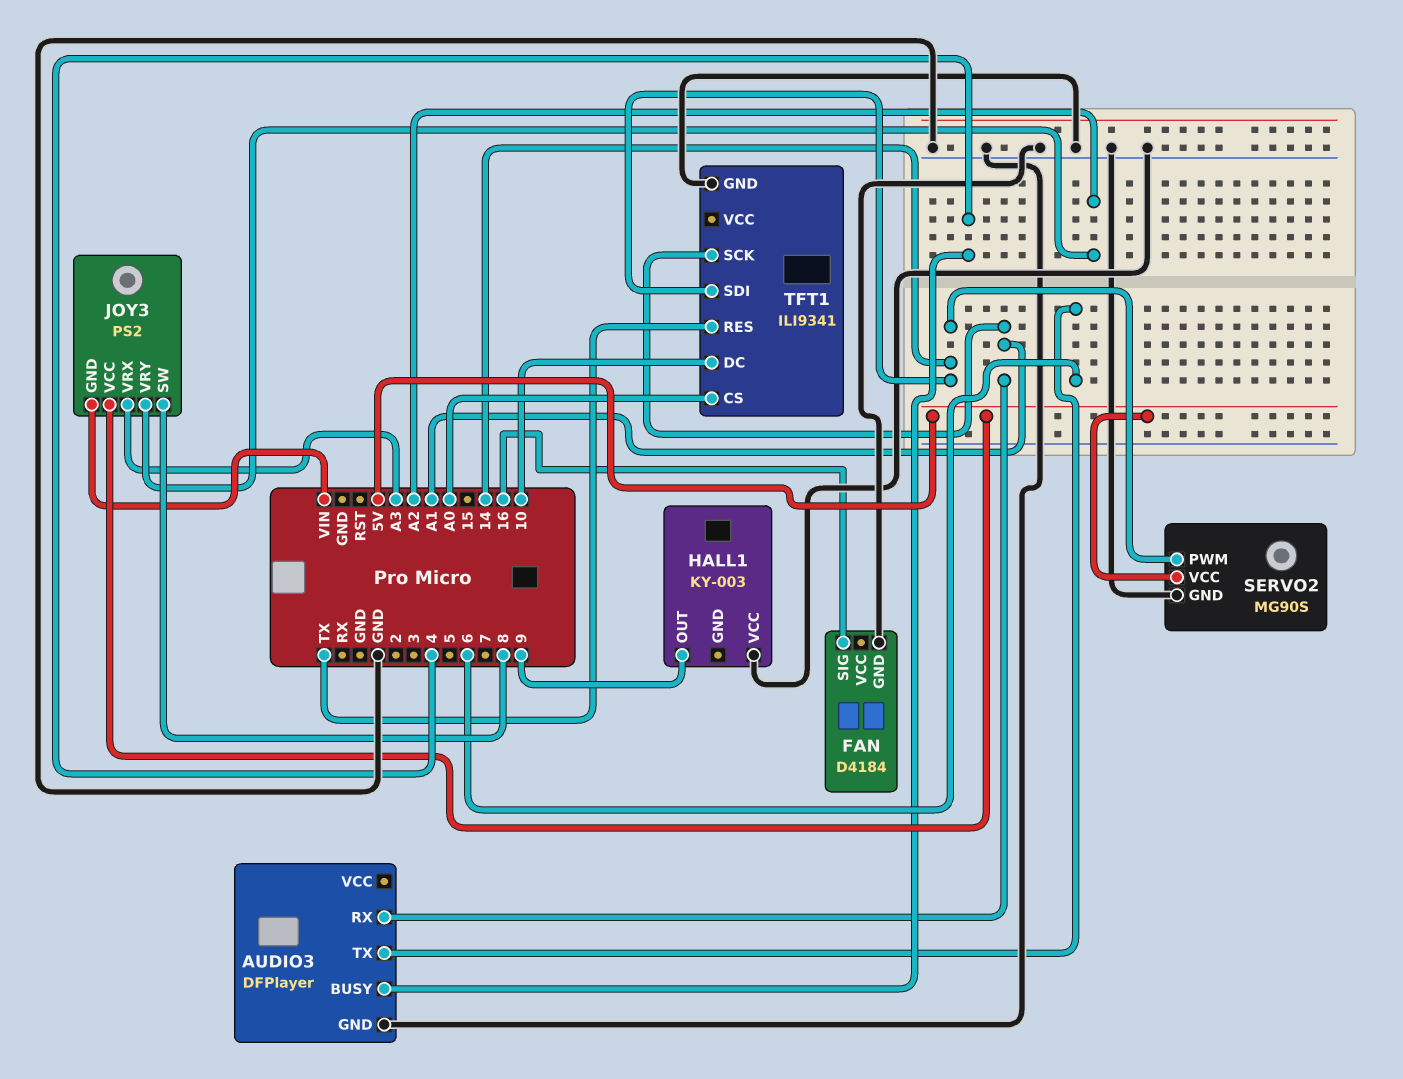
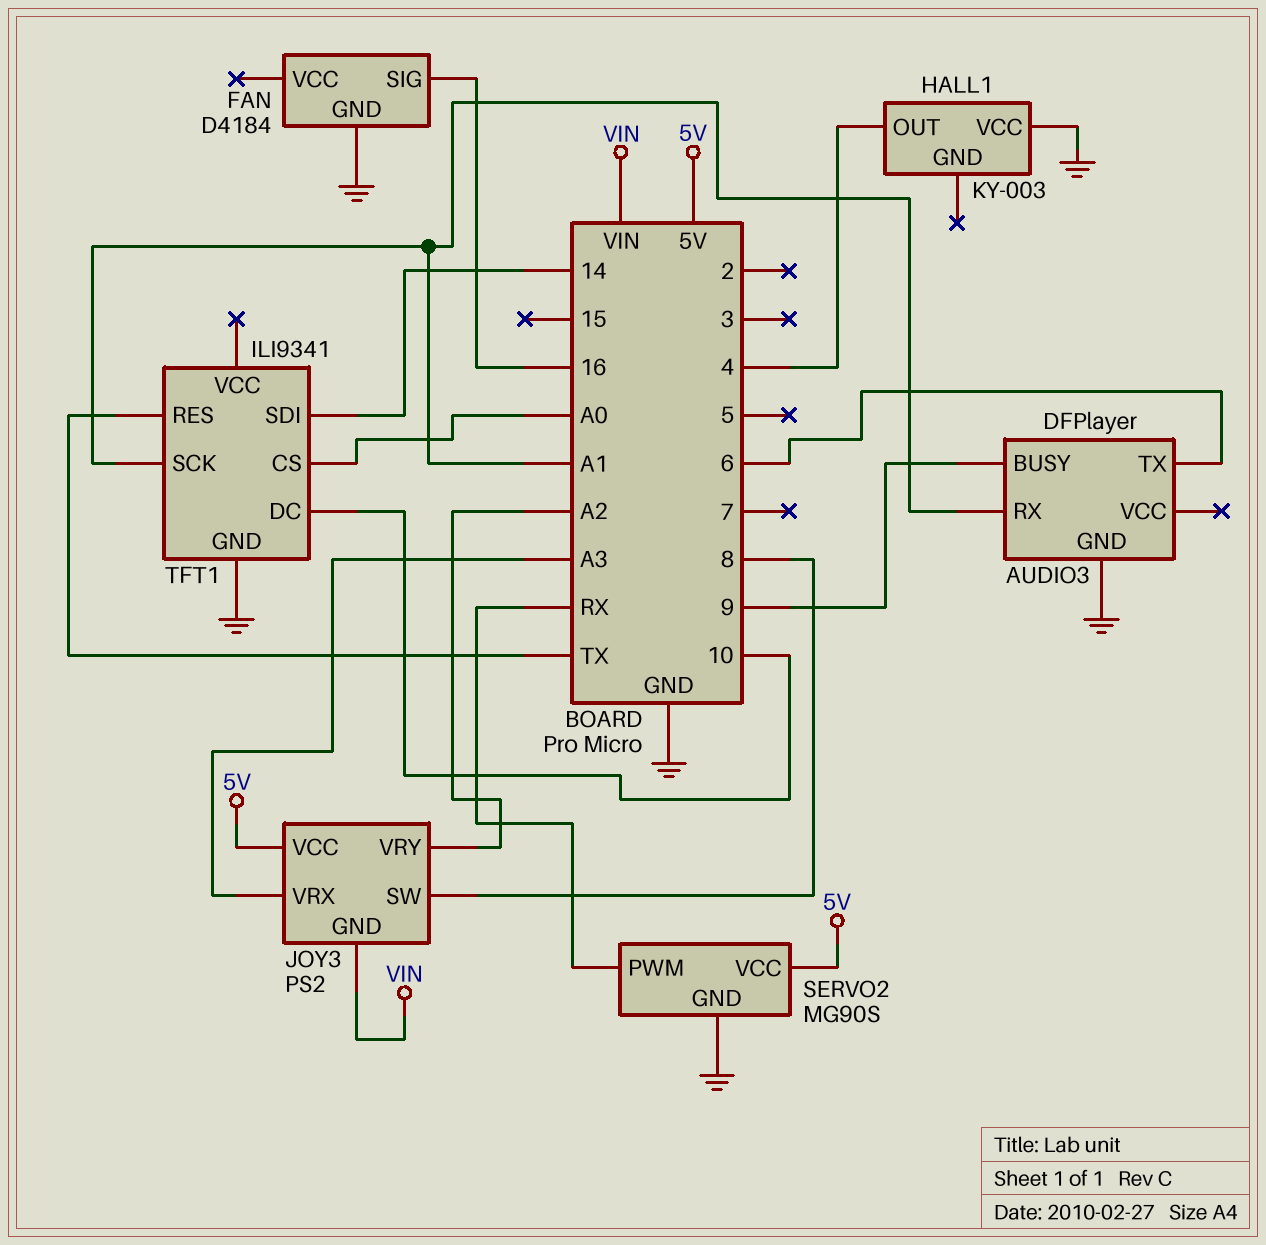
AUDIO3 pin BUSY: 4 -> 9
HALL1 pin OUT: 9 -> 4
SERVO2 pin PWM: 14 -> RX

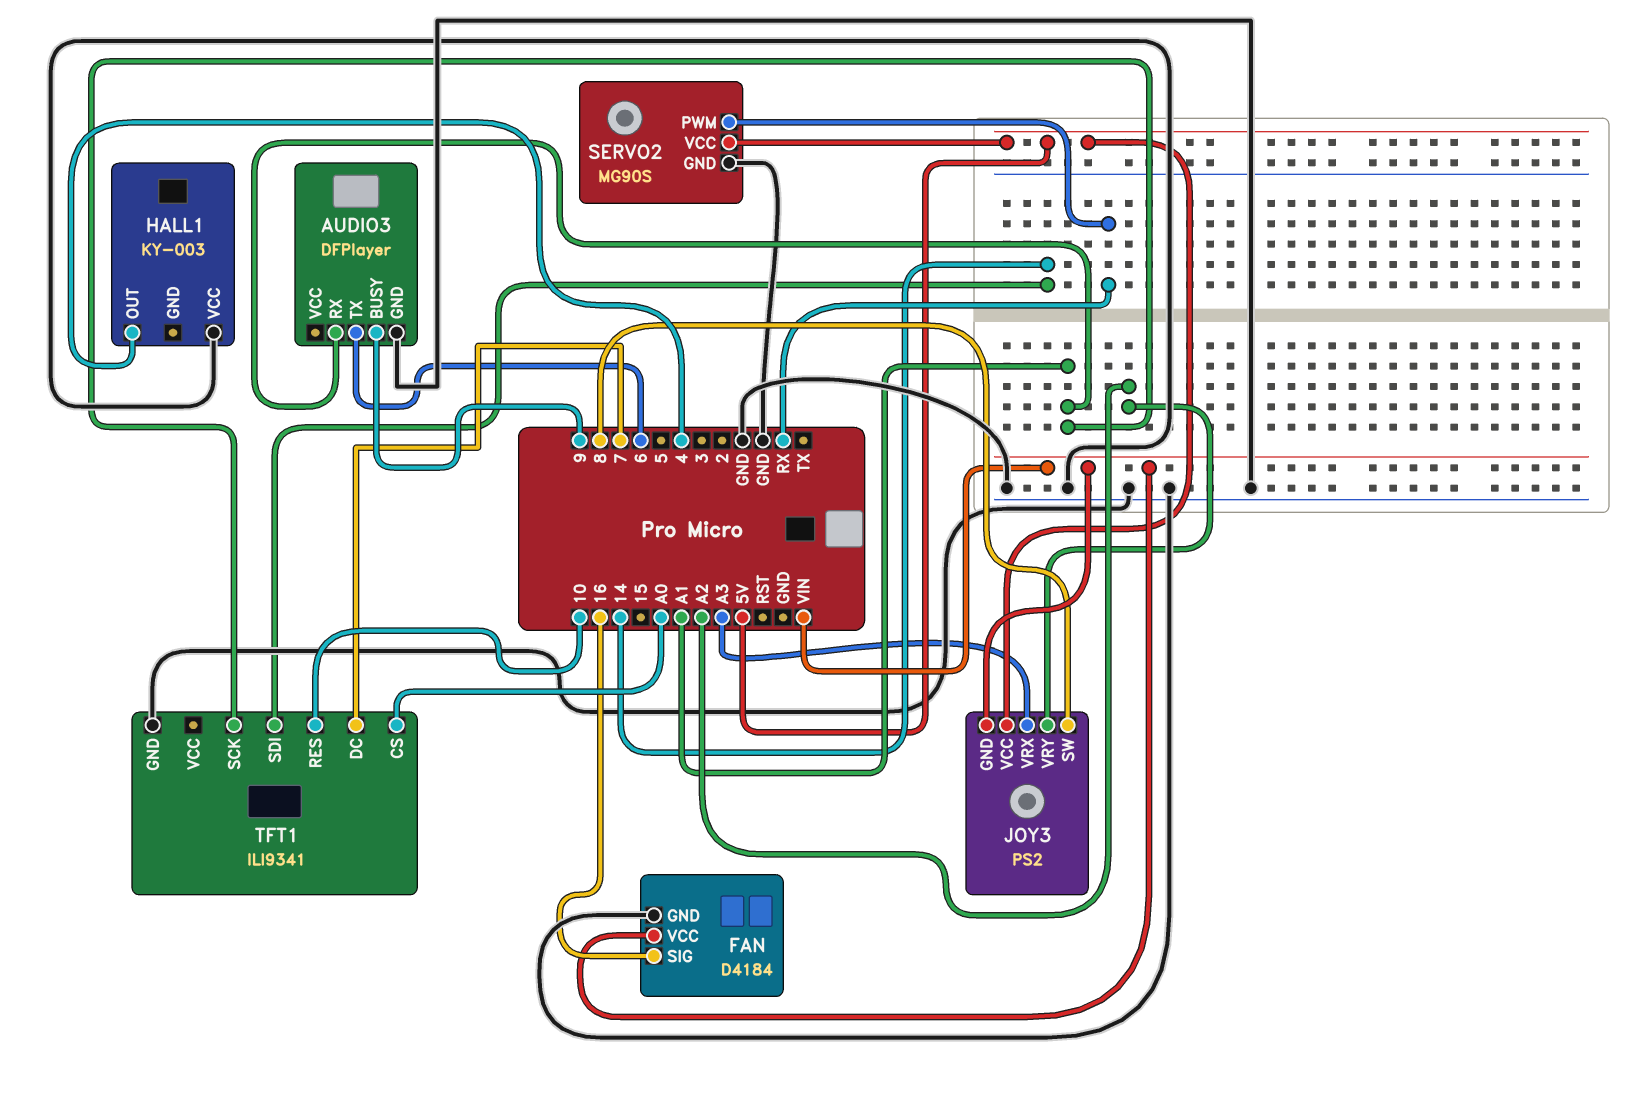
FAN pin VCC: none -> VIN
TFT1 pin DC: 10 -> 7
TFT1 pin RES: TX -> 10

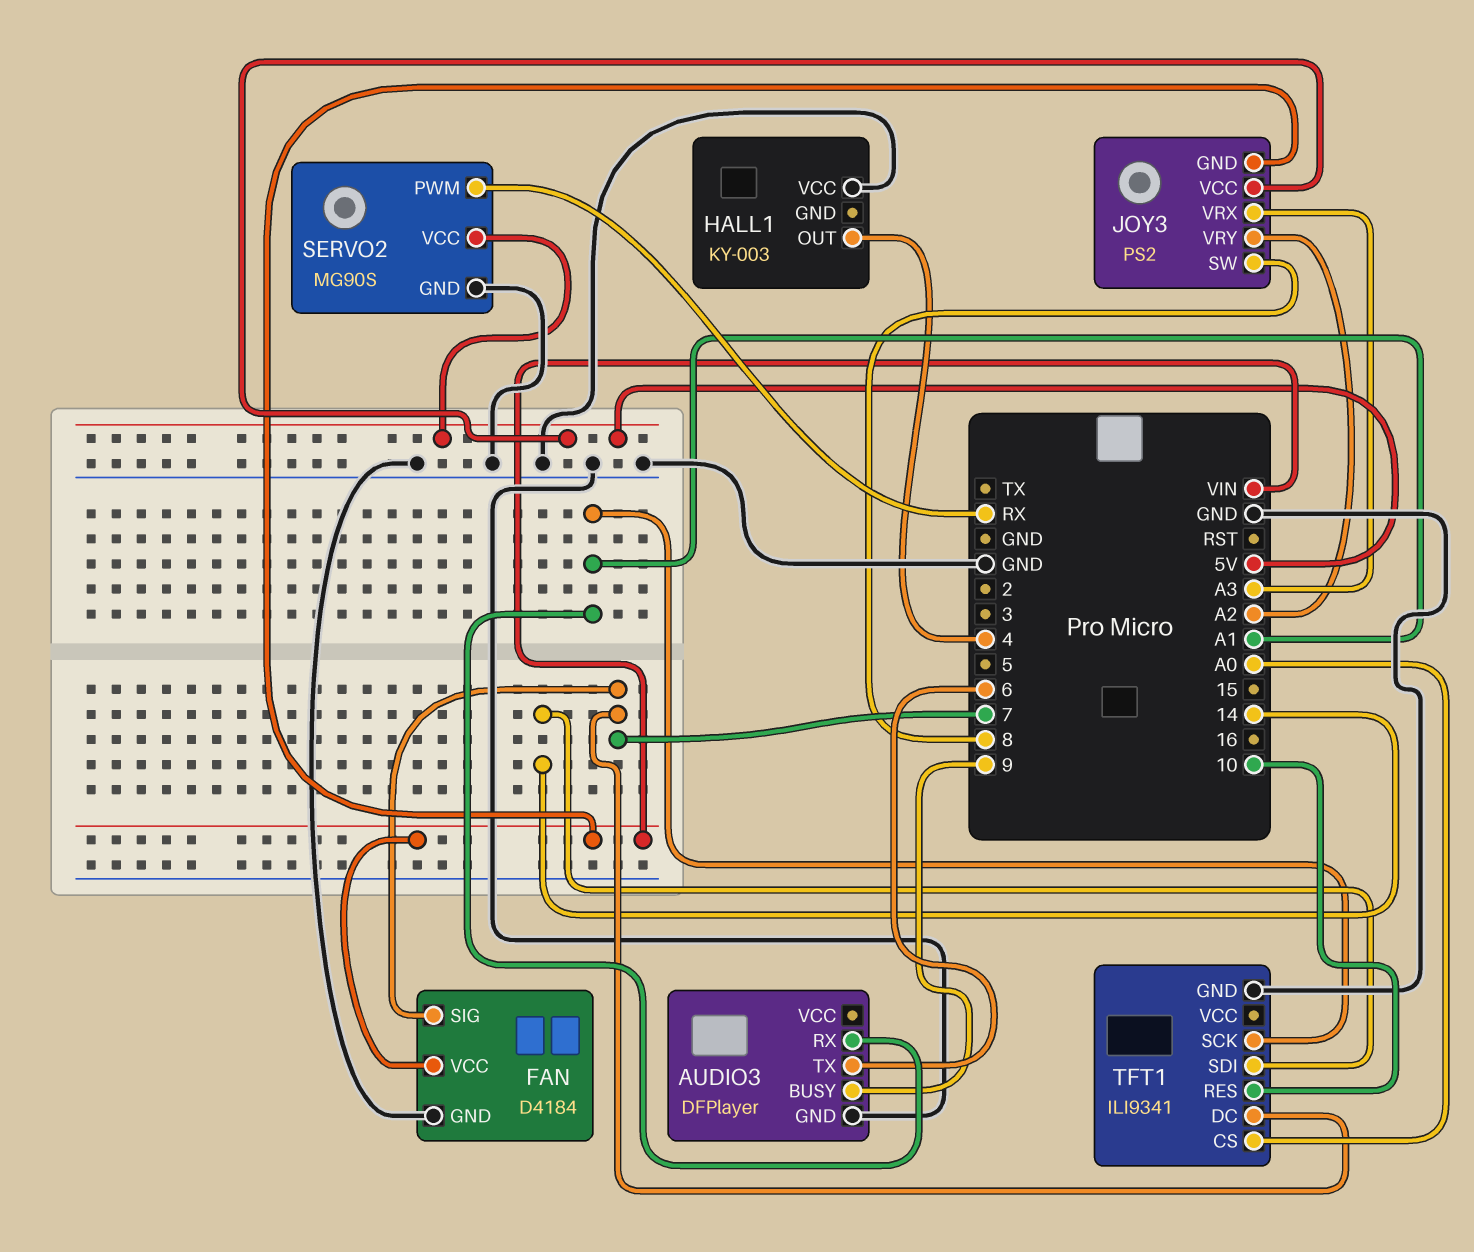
FAN pin SIG: 16 -> 7

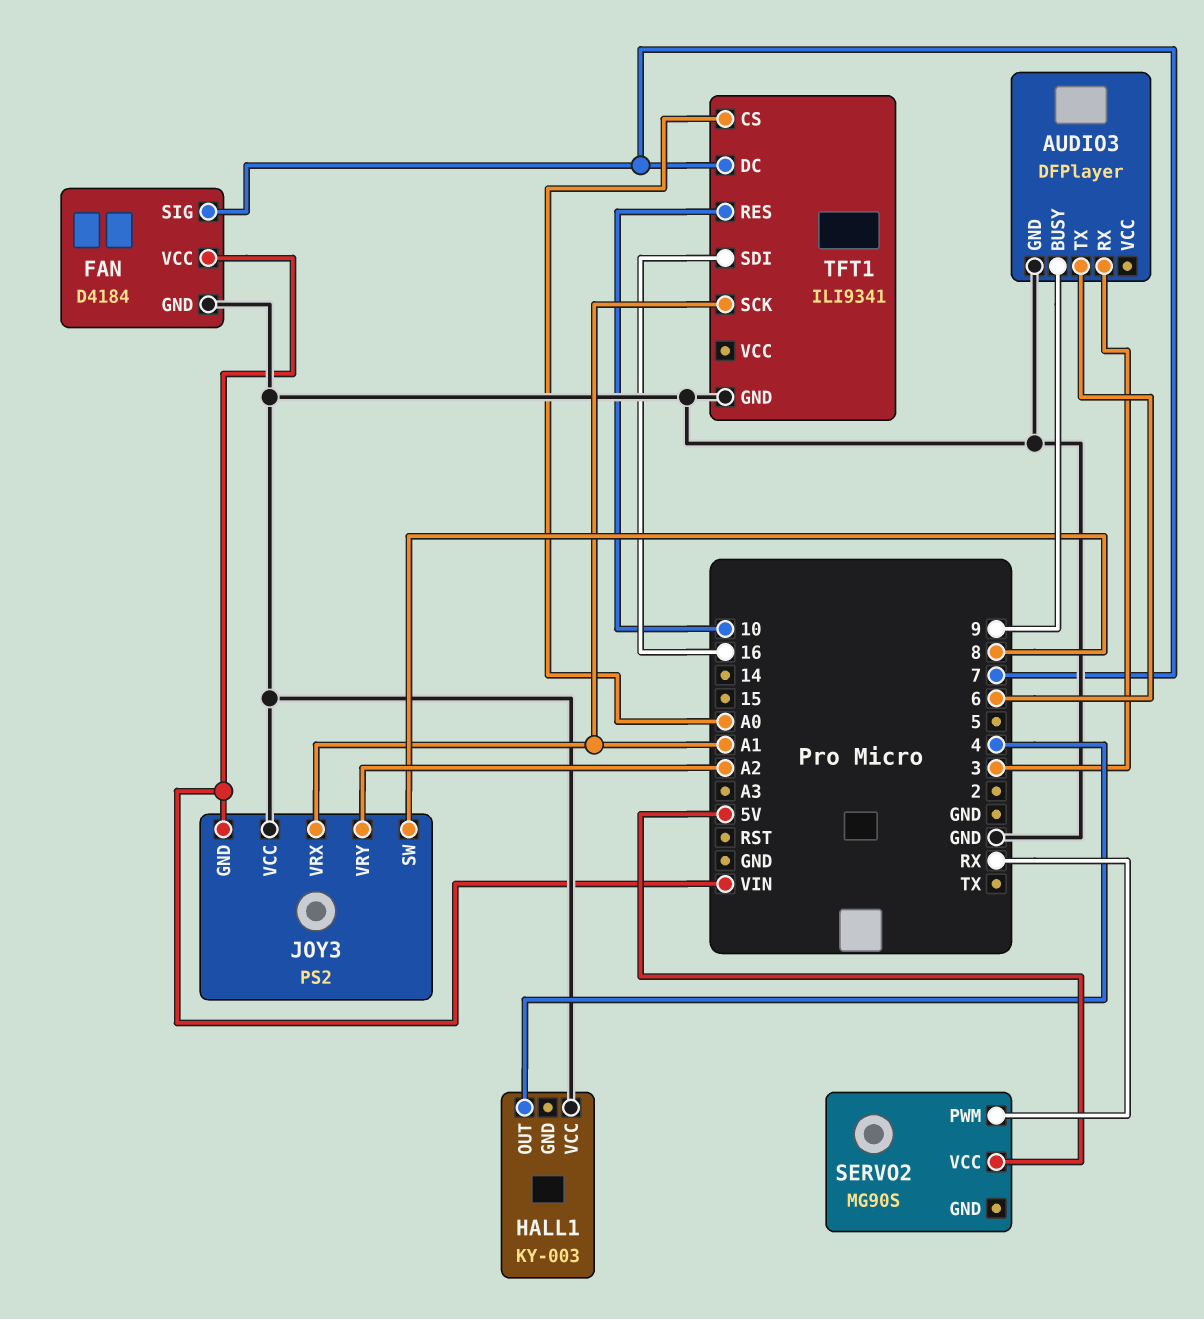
AUDIO3 pin RX: A1 -> 3
JOY3 pin VCC: 5V -> GND
JOY3 pin VRX: A3 -> A1
SERVO2 pin GND: GND -> none
TFT1 pin SDI: 14 -> 16

